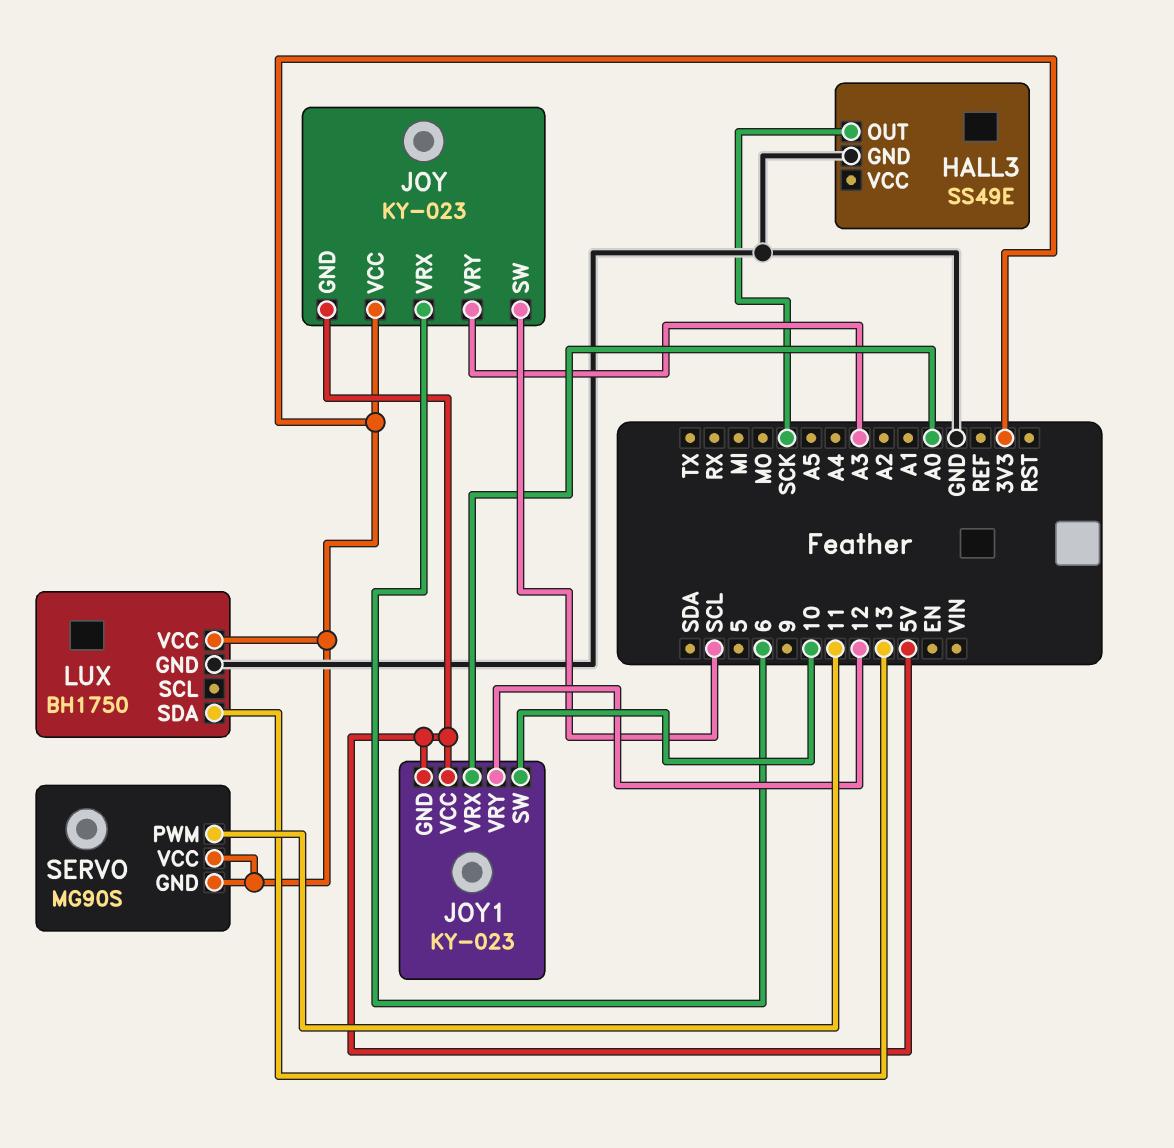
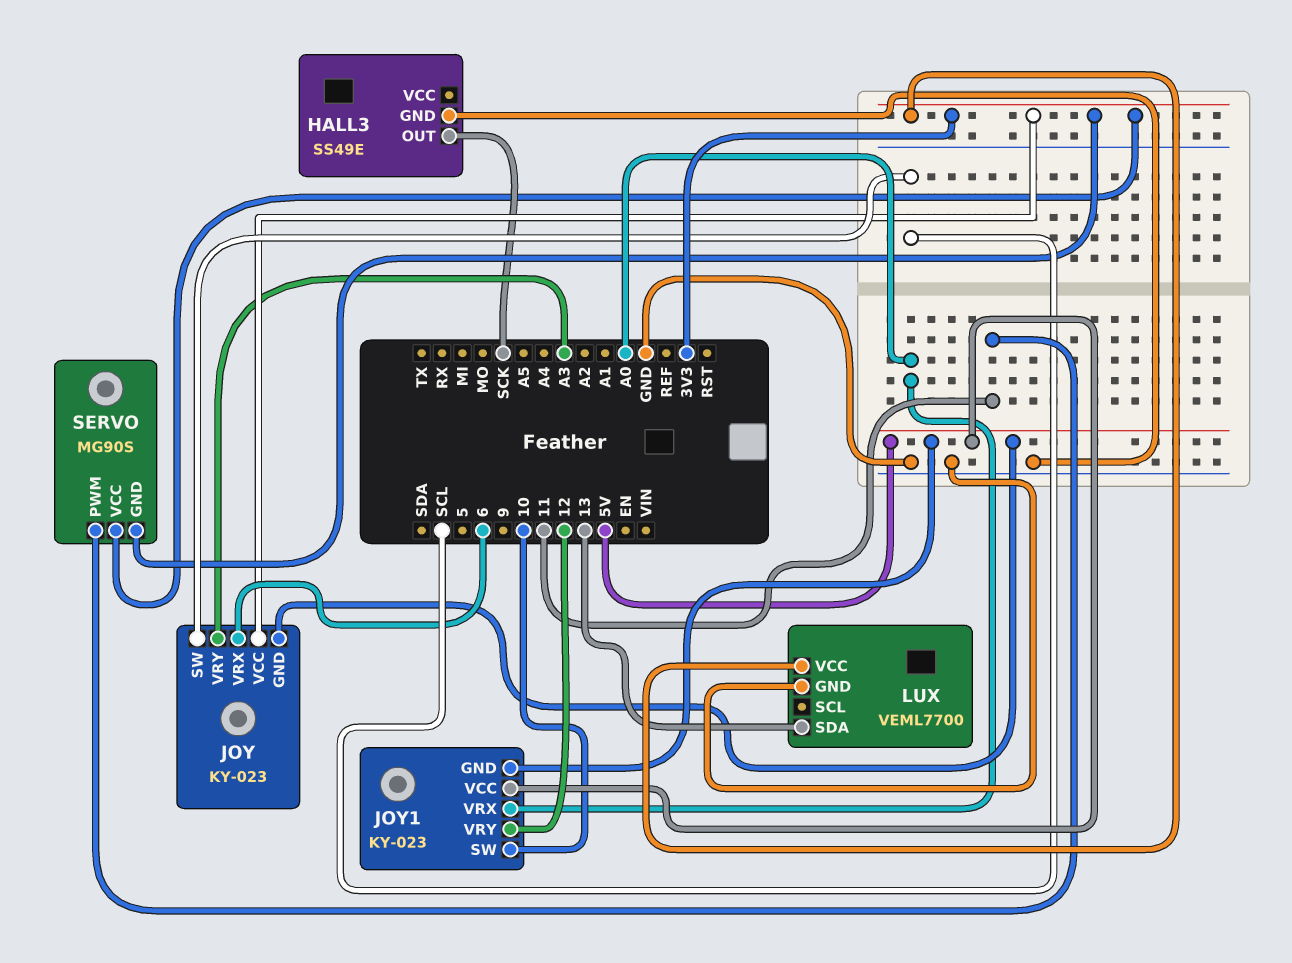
LUX: BH1750 -> VEML7700

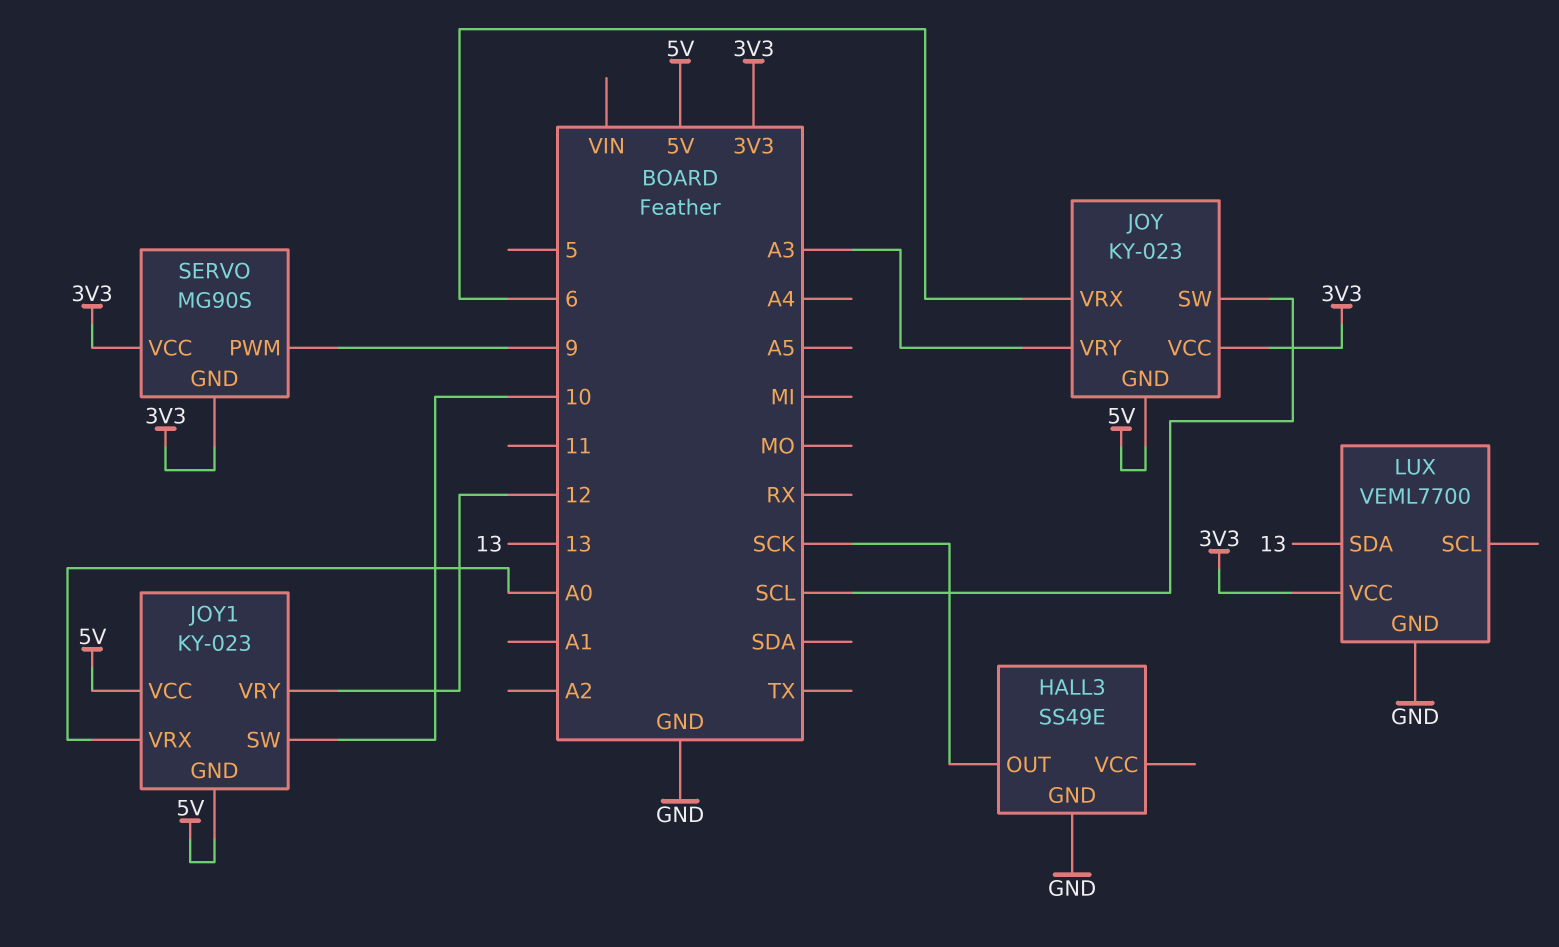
SERVO pin PWM: 11 -> 9

